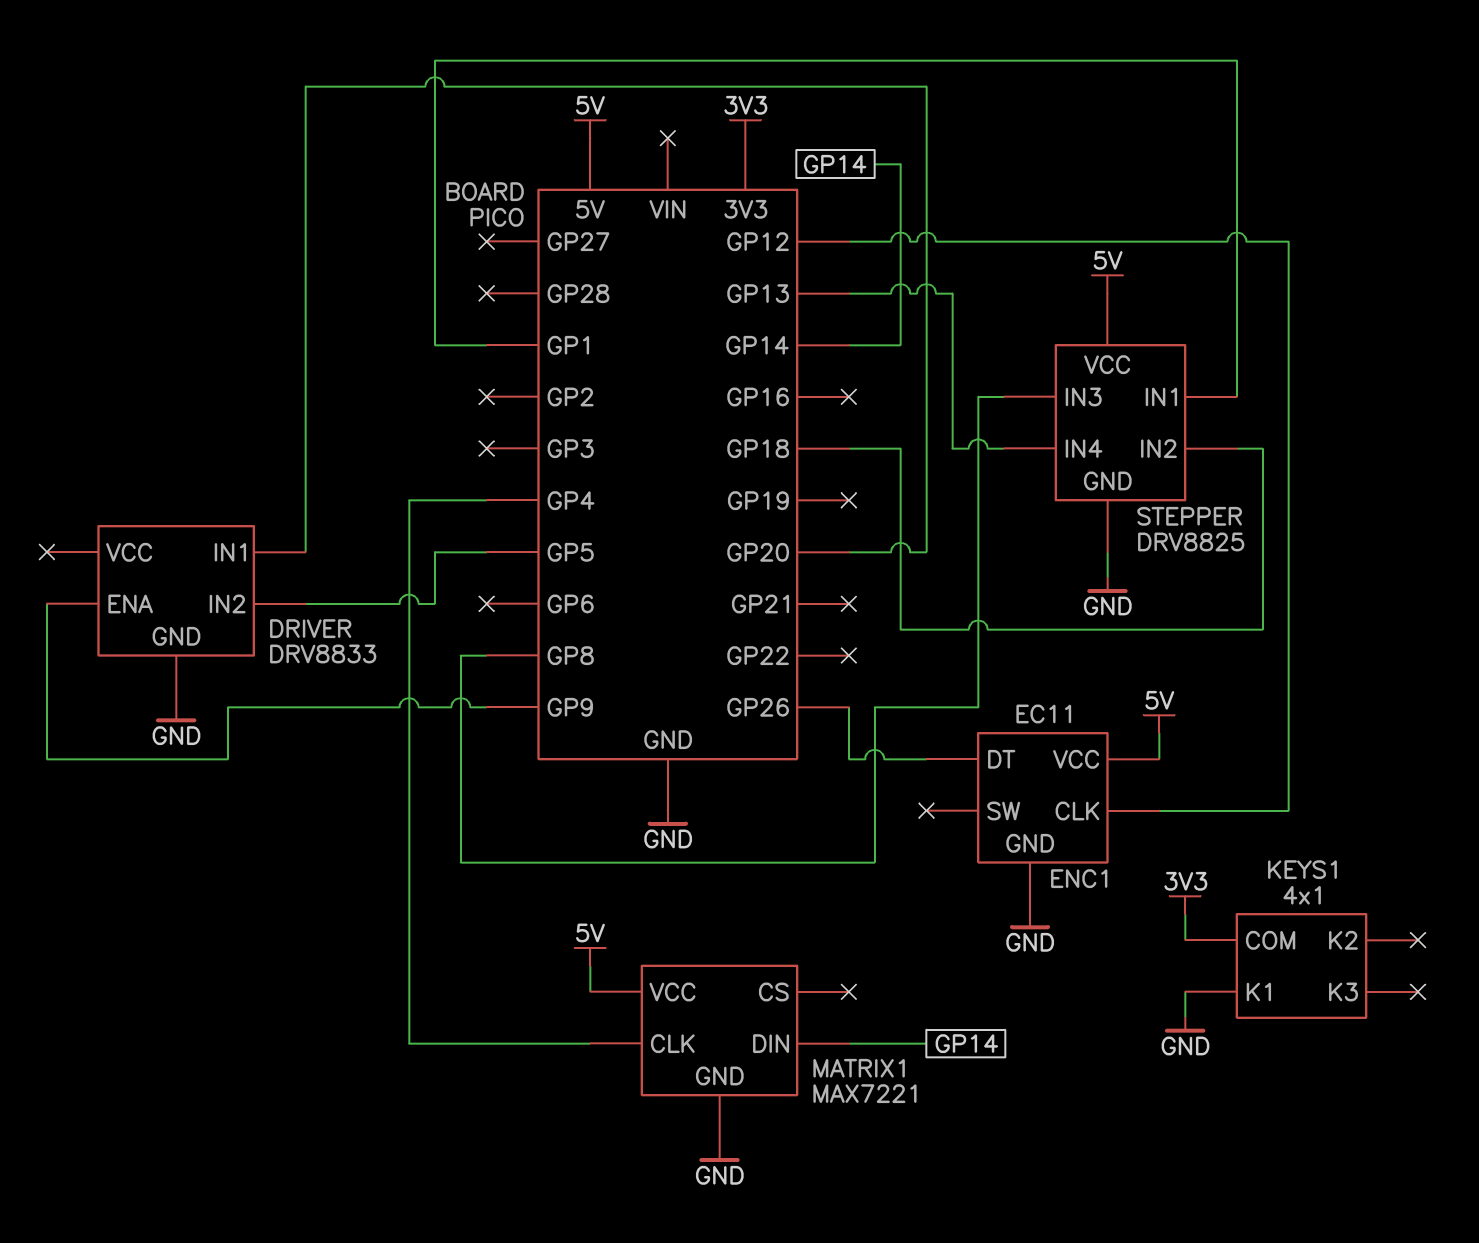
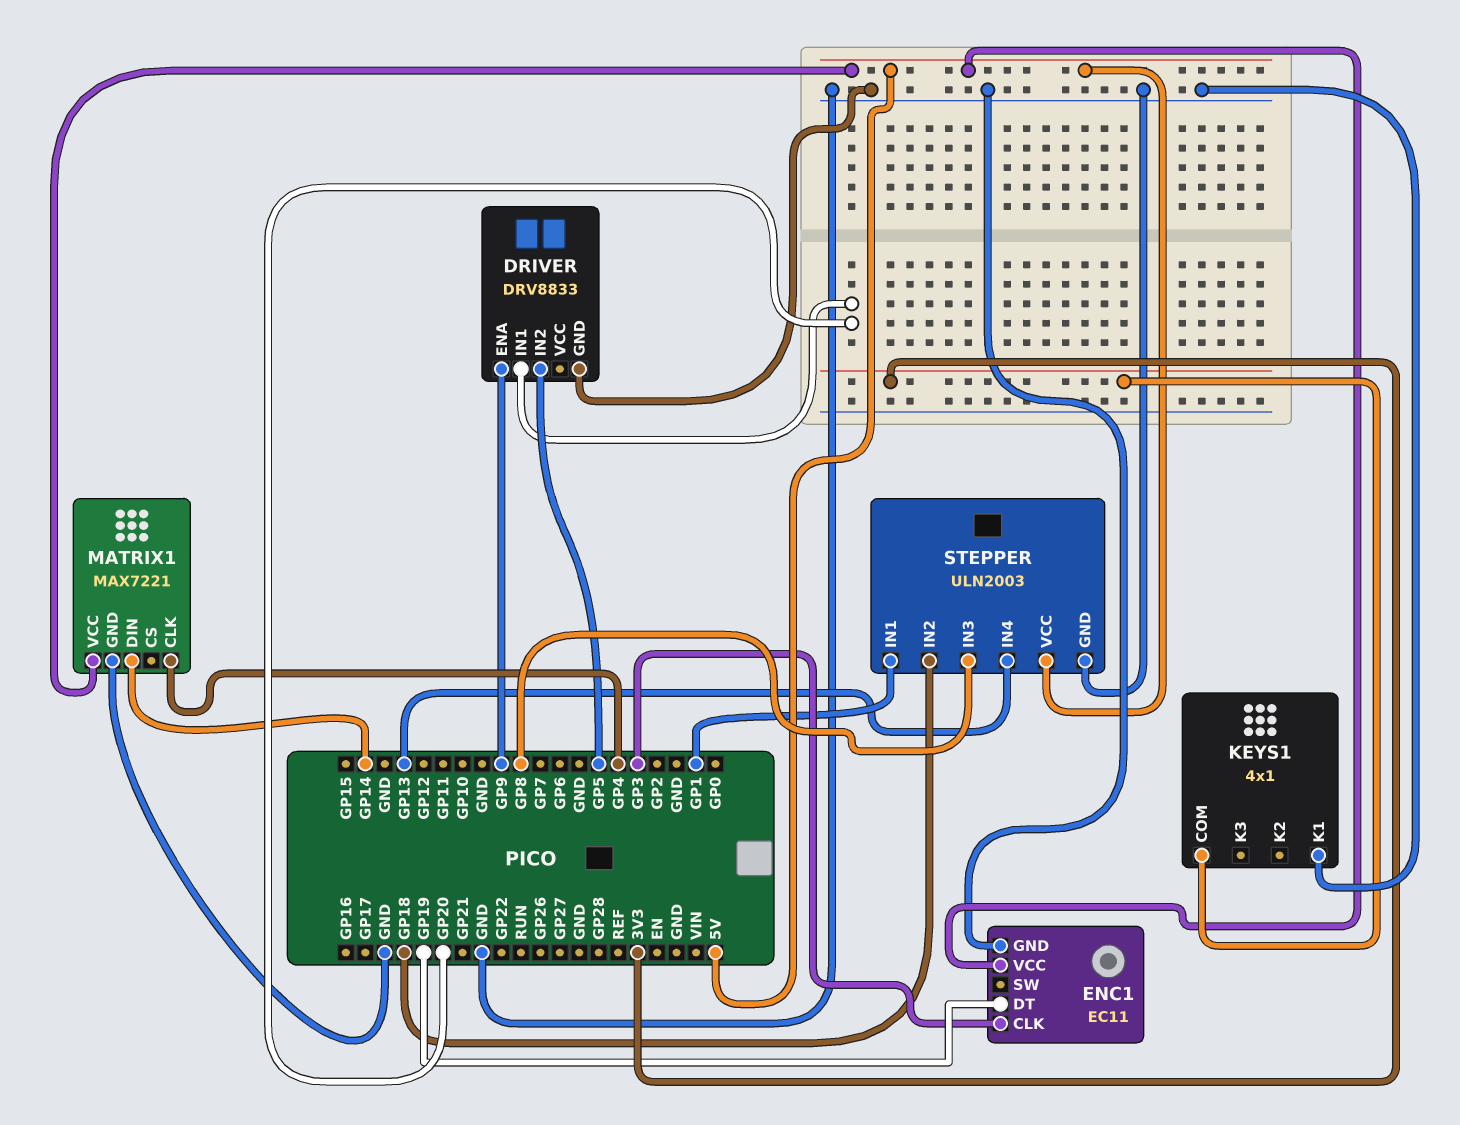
ENC1 pin CLK: GP12 -> GP3
ENC1 pin DT: GP26 -> GP19
STEPPER: DRV8825 -> ULN2003

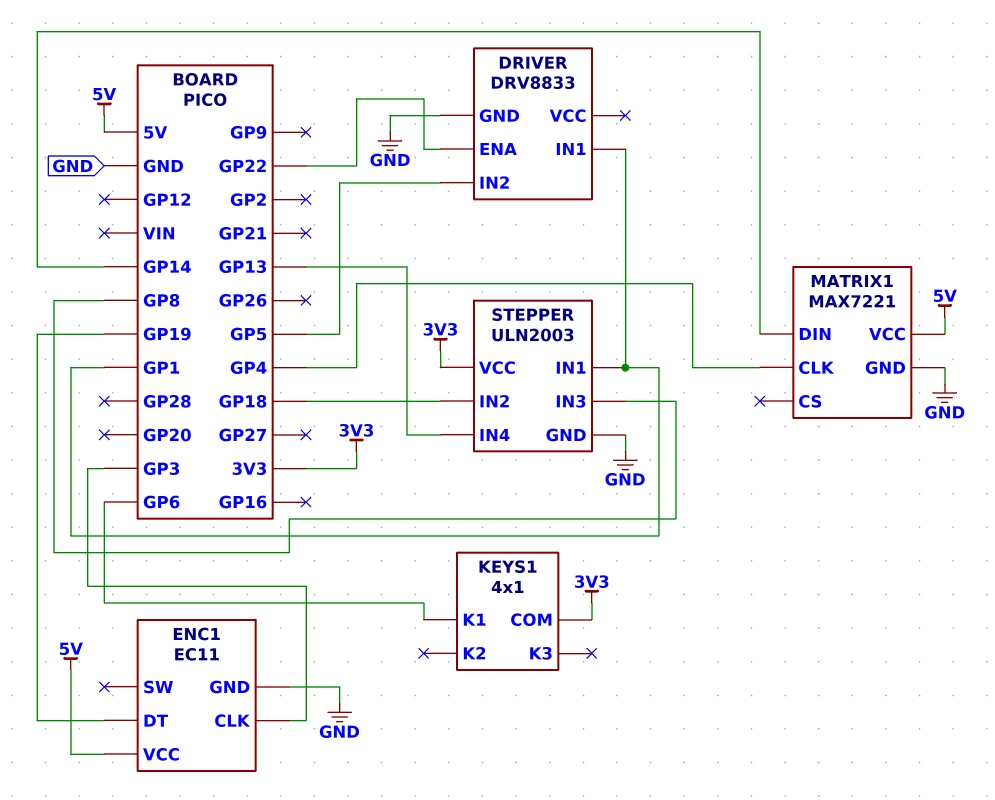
DRIVER pin ENA: GP9 -> GP22
DRIVER pin IN1: GP20 -> GP1
KEYS1 pin K1: GND -> GP6
STEPPER pin VCC: 5V -> 3V3

